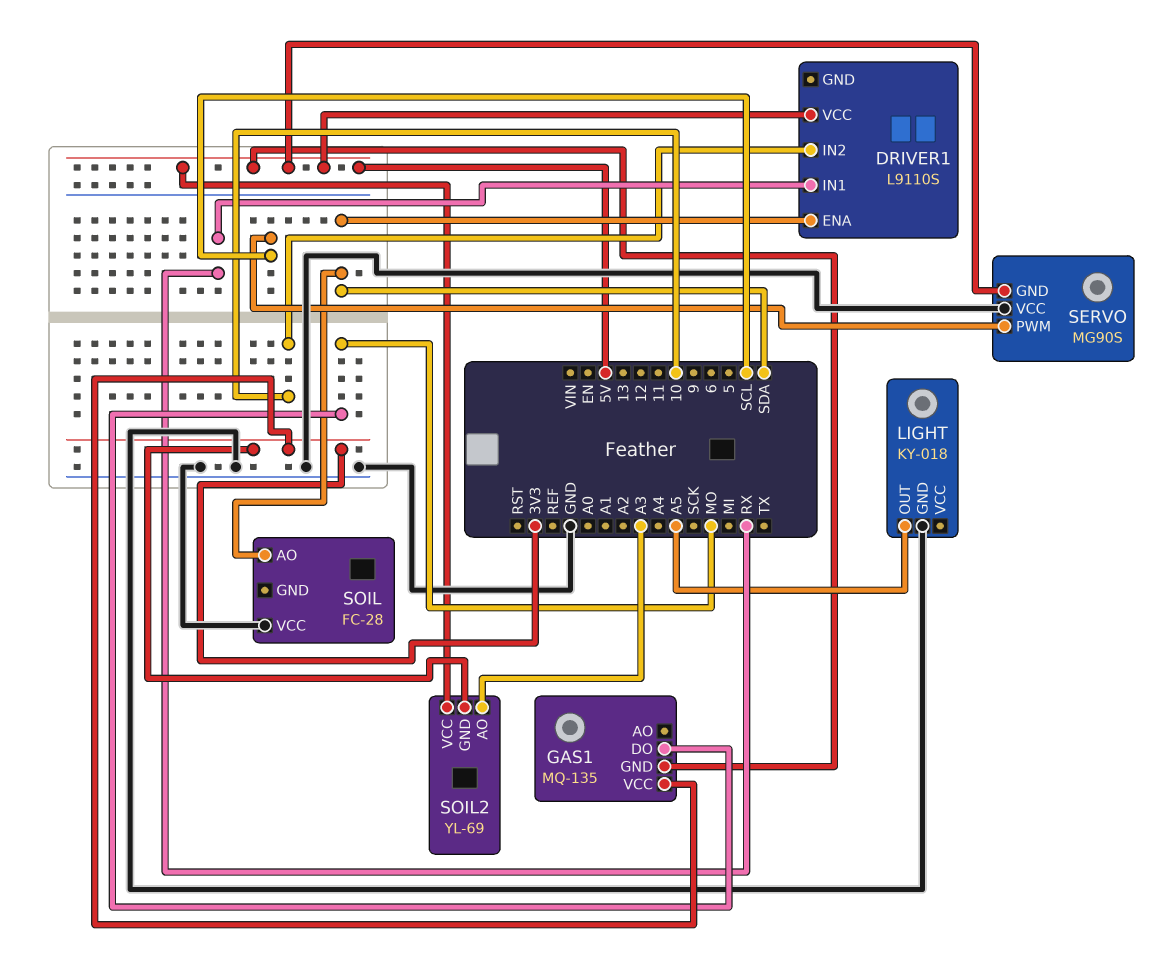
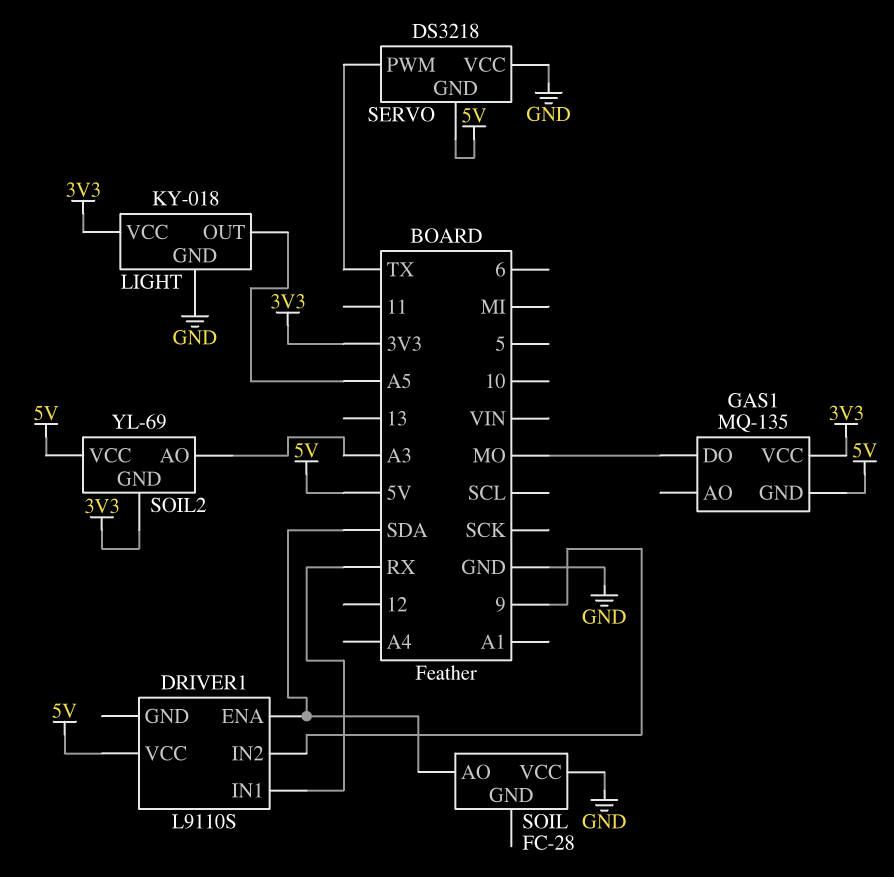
DRIVER1 pin IN2: 10 -> 9
LIGHT pin VCC: none -> 3V3
SERVO: MG90S -> DS3218
SERVO pin PWM: SCL -> TX

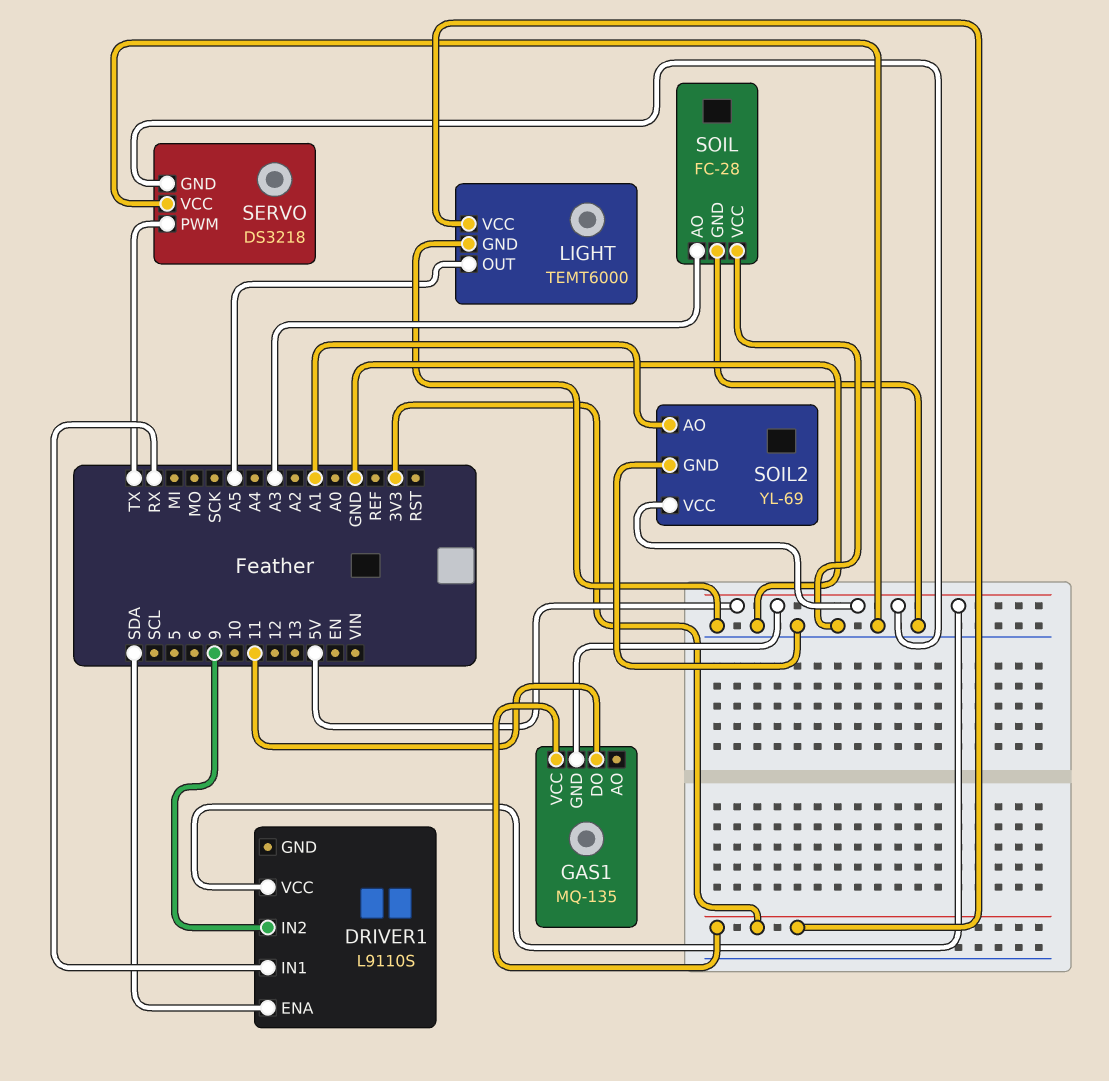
GAS1 pin DO: MO -> 11
LIGHT: KY-018 -> TEMT6000
SOIL pin AO: SDA -> A3
SOIL pin GND: none -> GND
SOIL2 pin AO: A3 -> A1
SOIL2 pin GND: 3V3 -> GND

